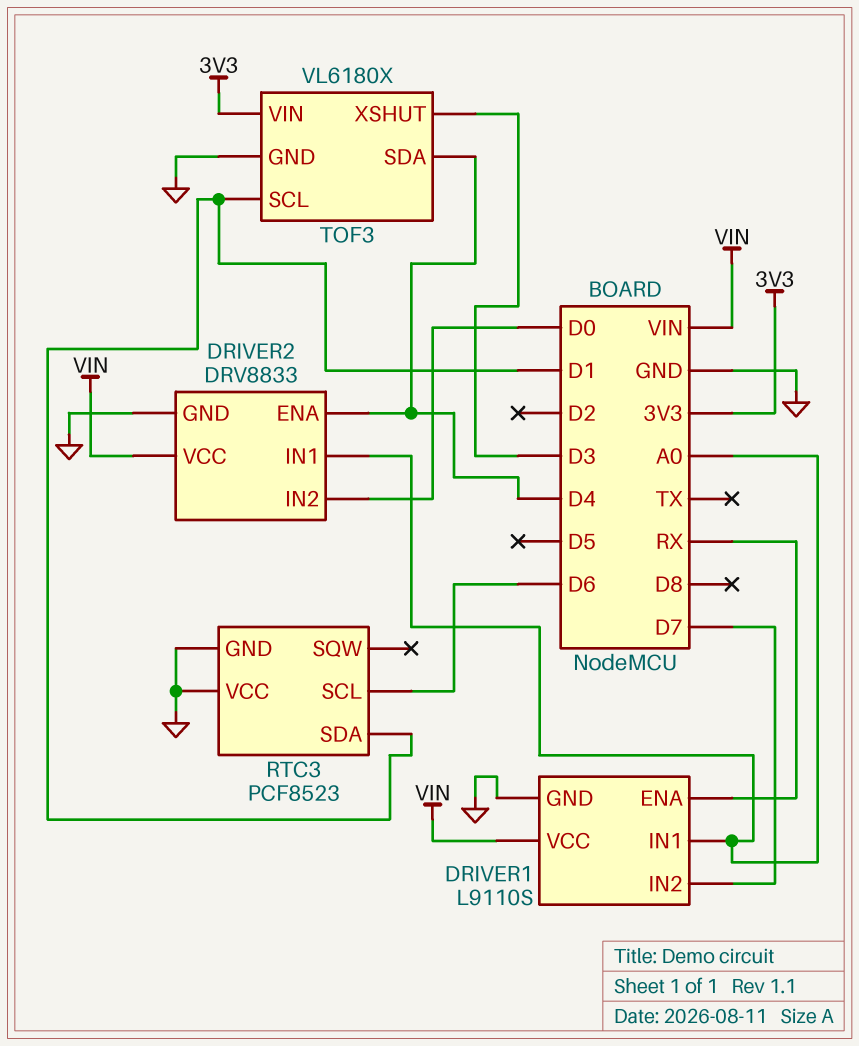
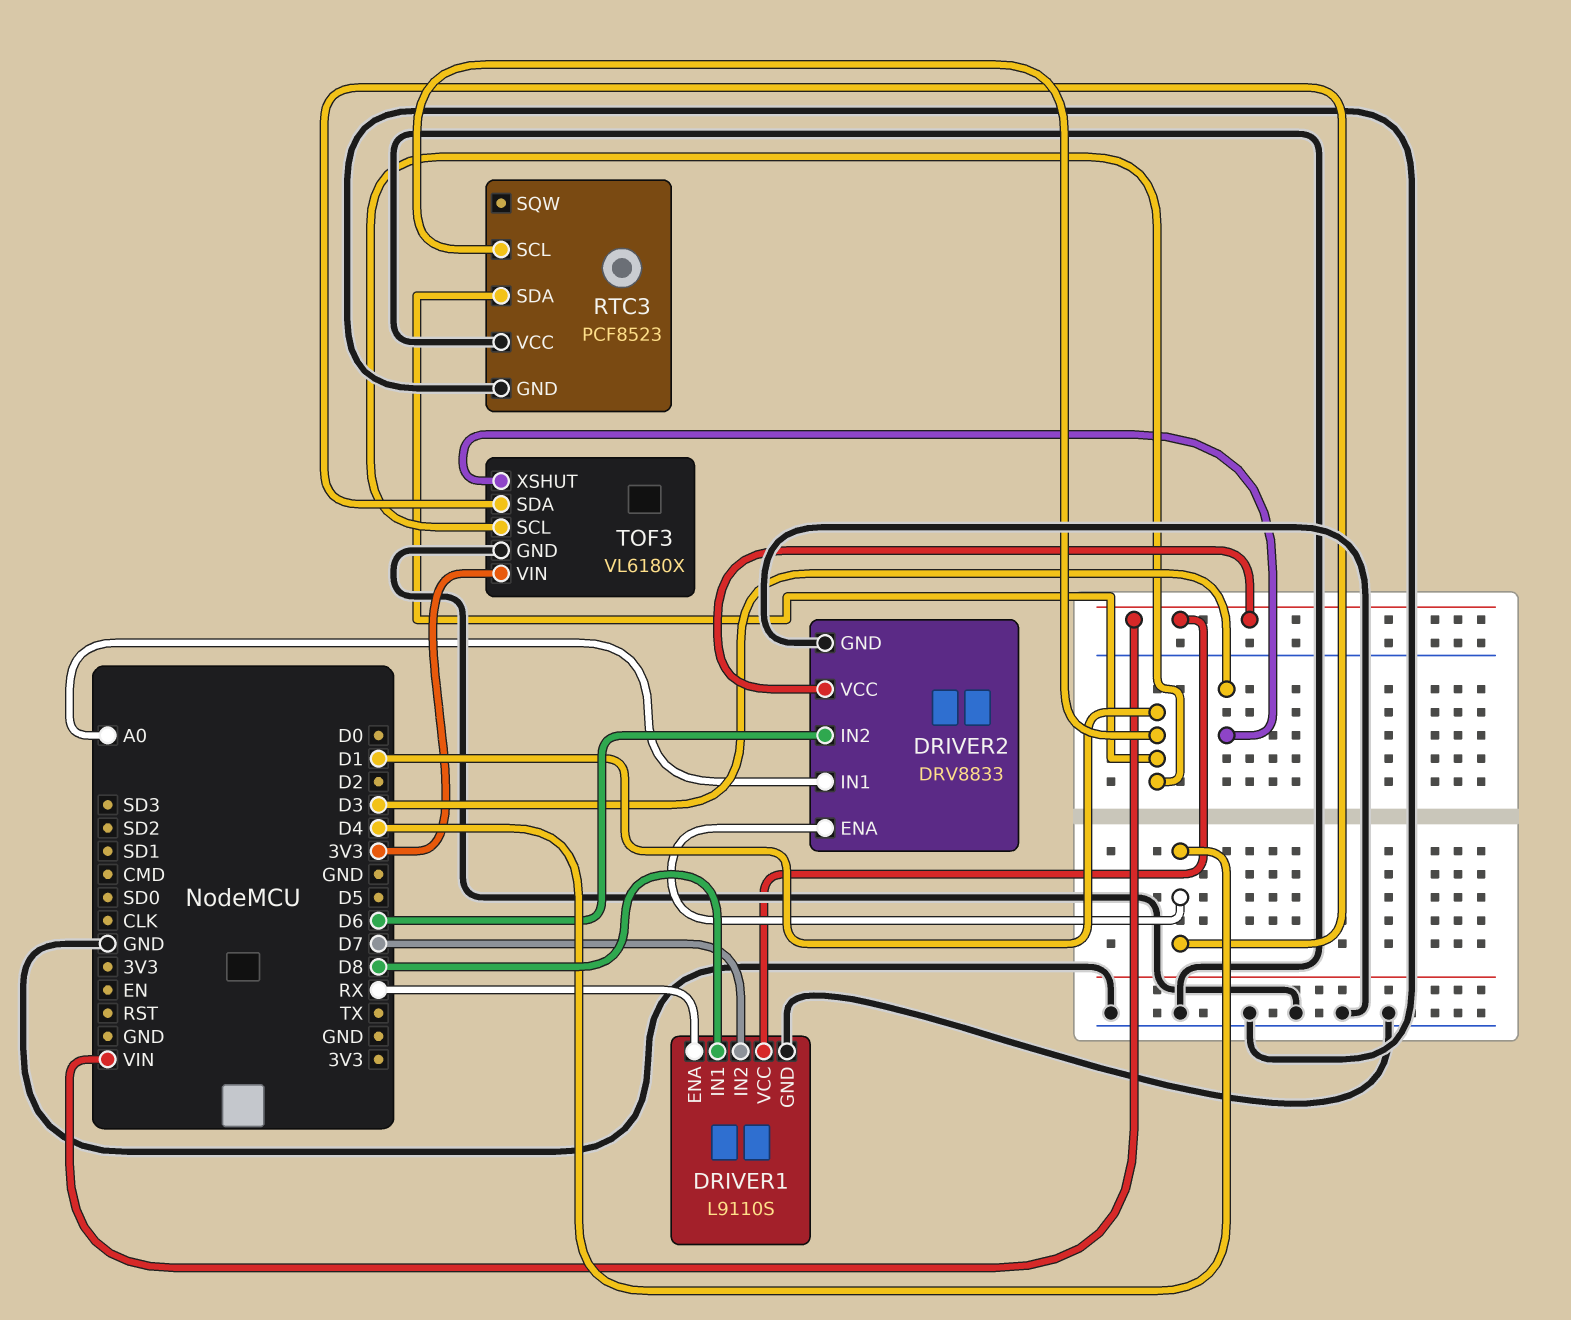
DRIVER1 pin IN1: A0 -> D8
DRIVER2 pin IN2: D0 -> D6
RTC3 pin SCL: D6 -> D1

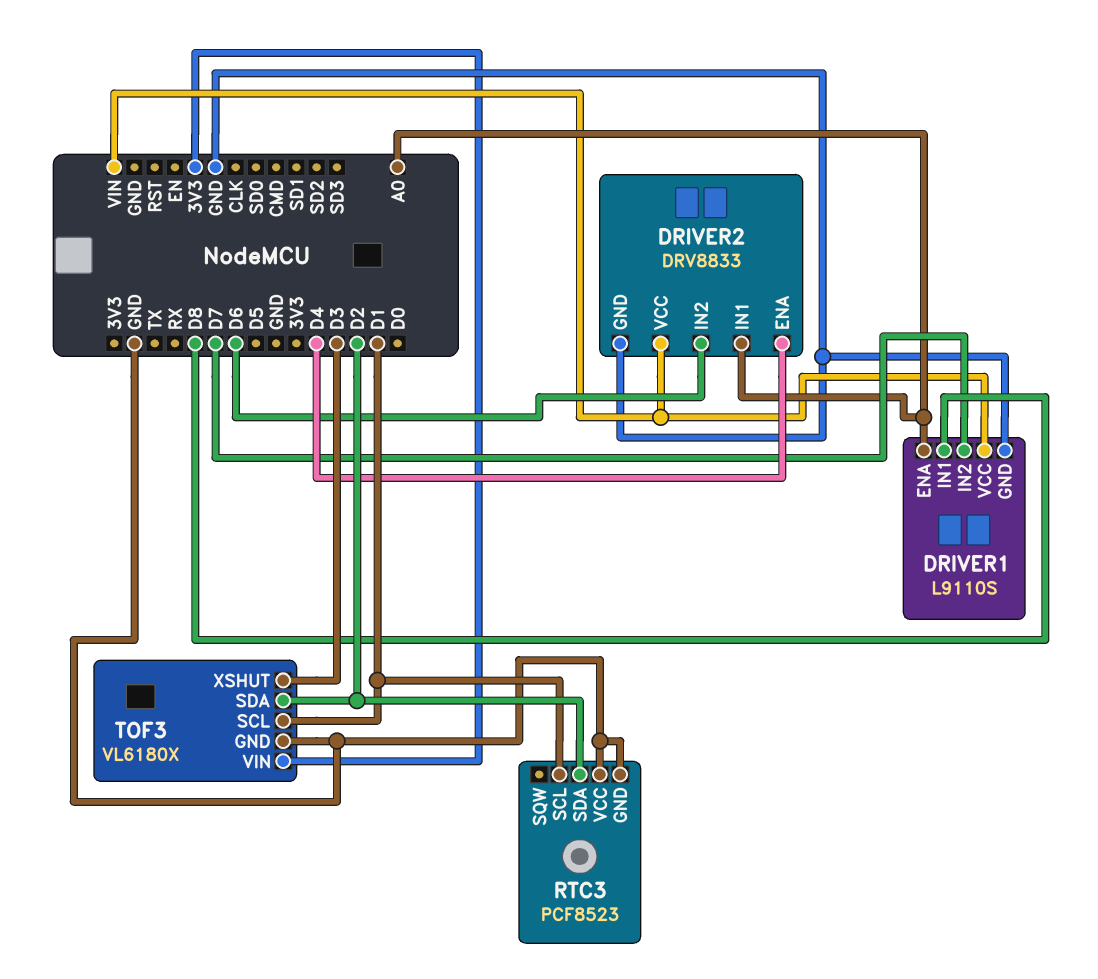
DRIVER1 pin ENA: RX -> A0
RTC3 pin SDA: D1 -> D2
TOF3 pin SDA: D4 -> D2

